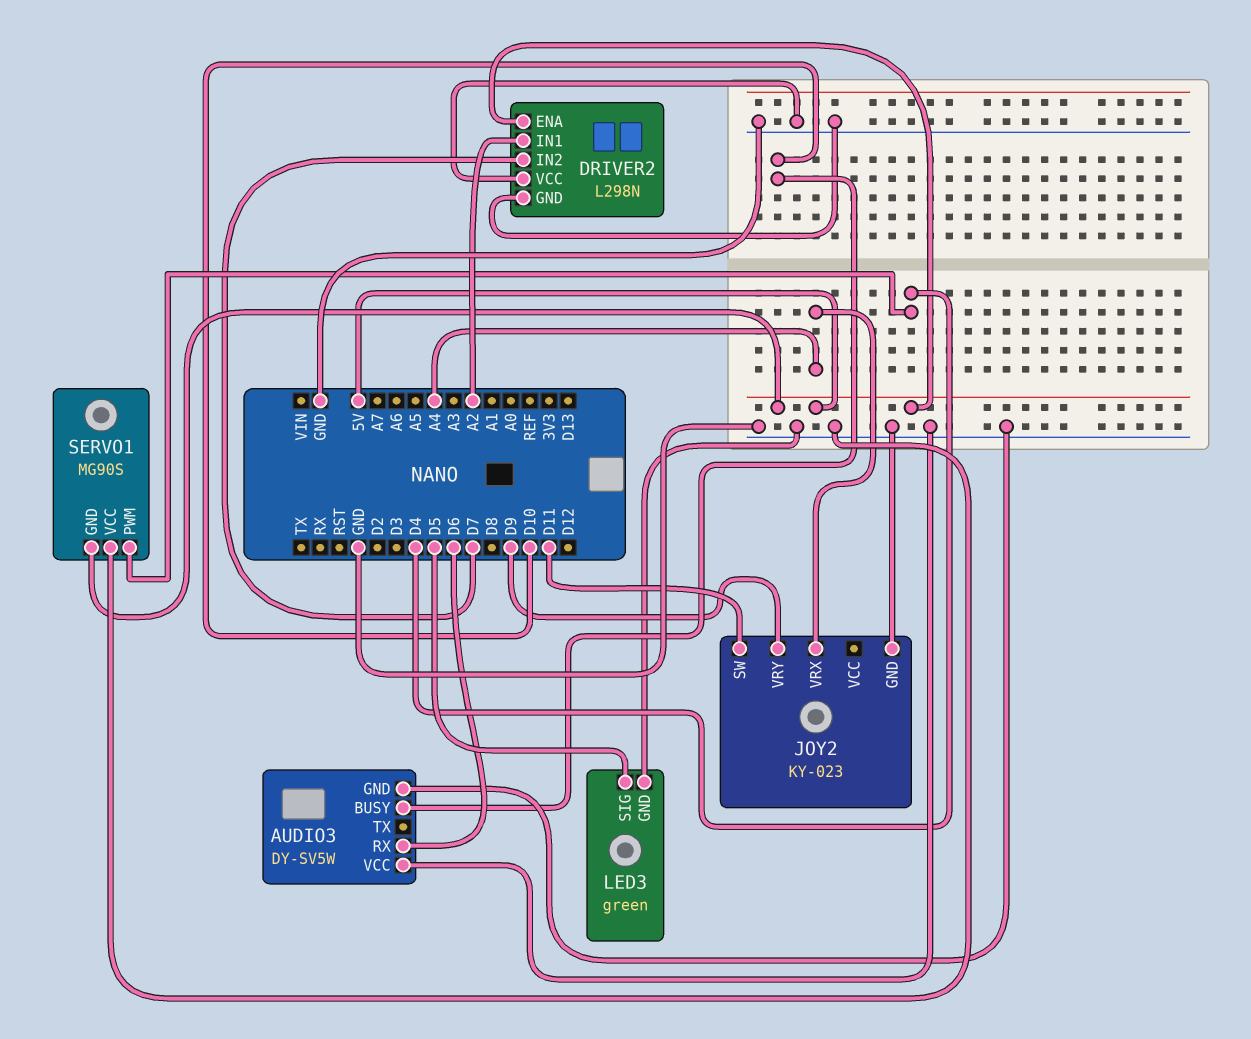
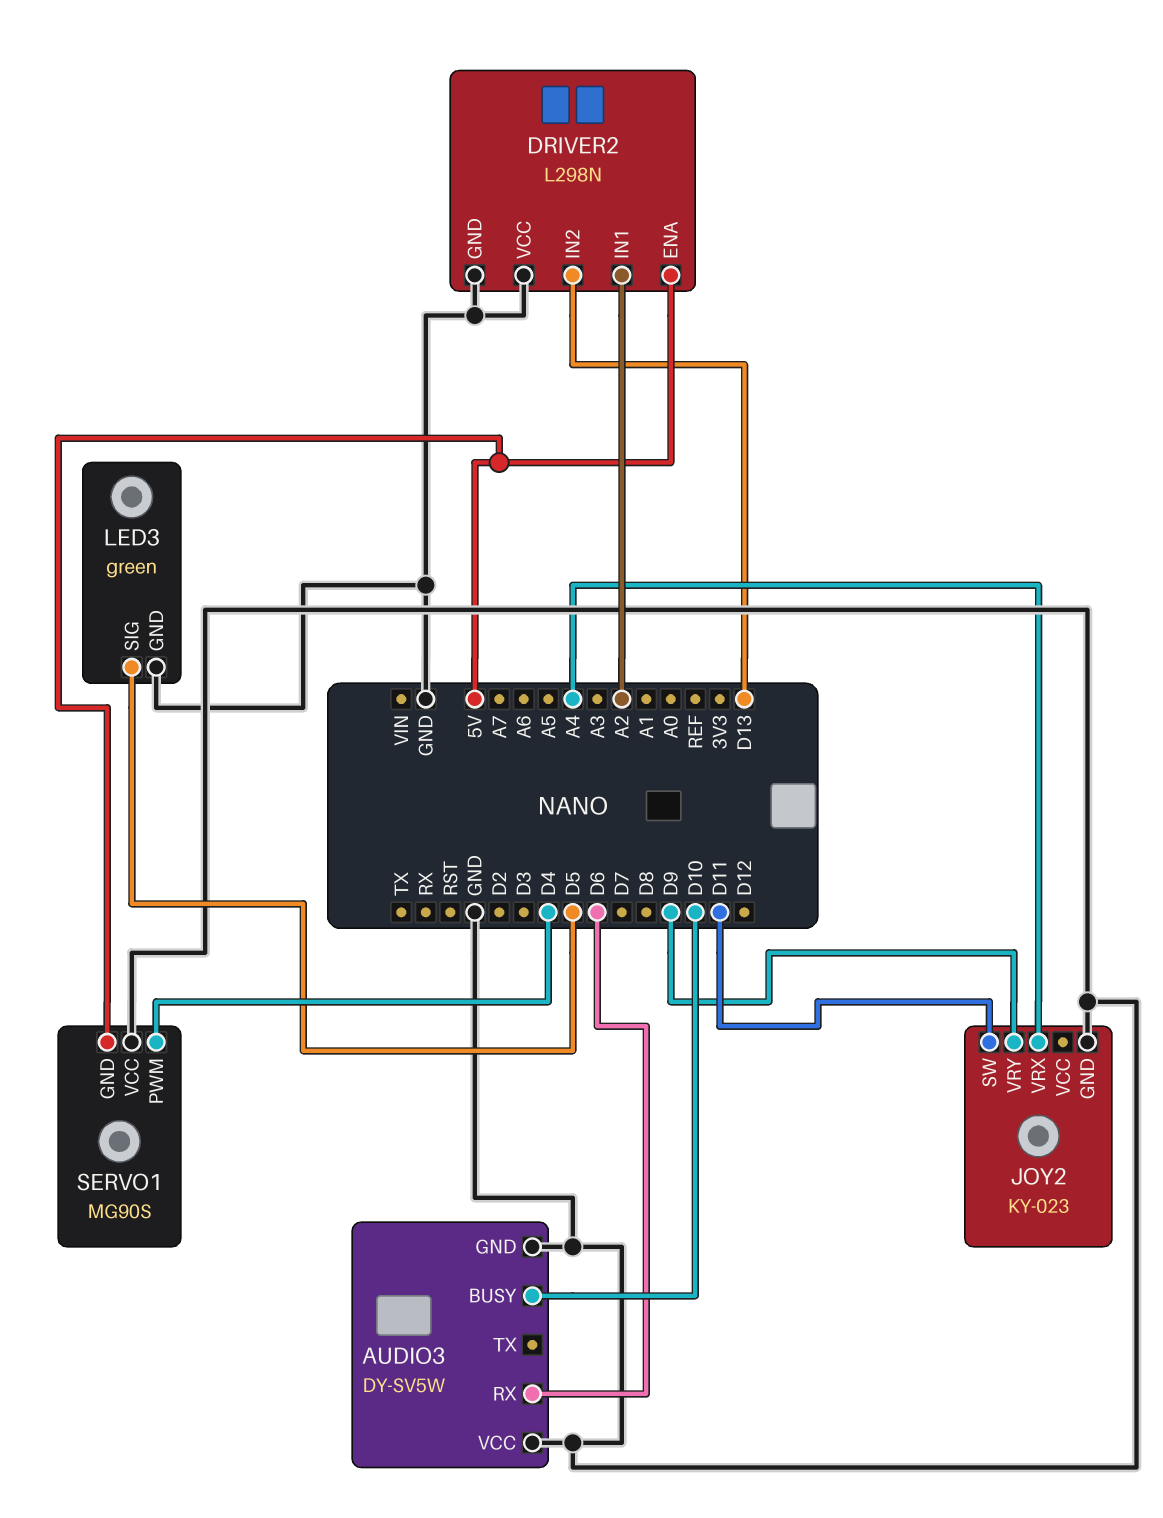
DRIVER2 pin IN2: D7 -> D13

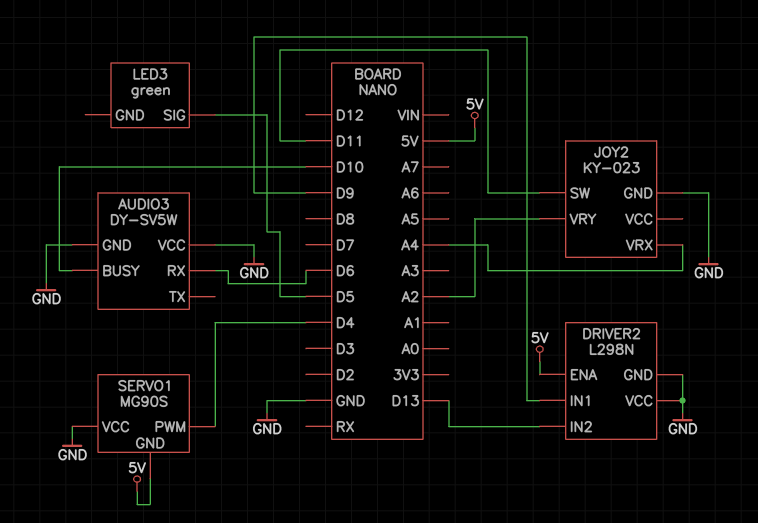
DRIVER2 pin IN1: A2 -> D9
JOY2 pin VRY: D9 -> A2
LED3 pin GND: GND -> none

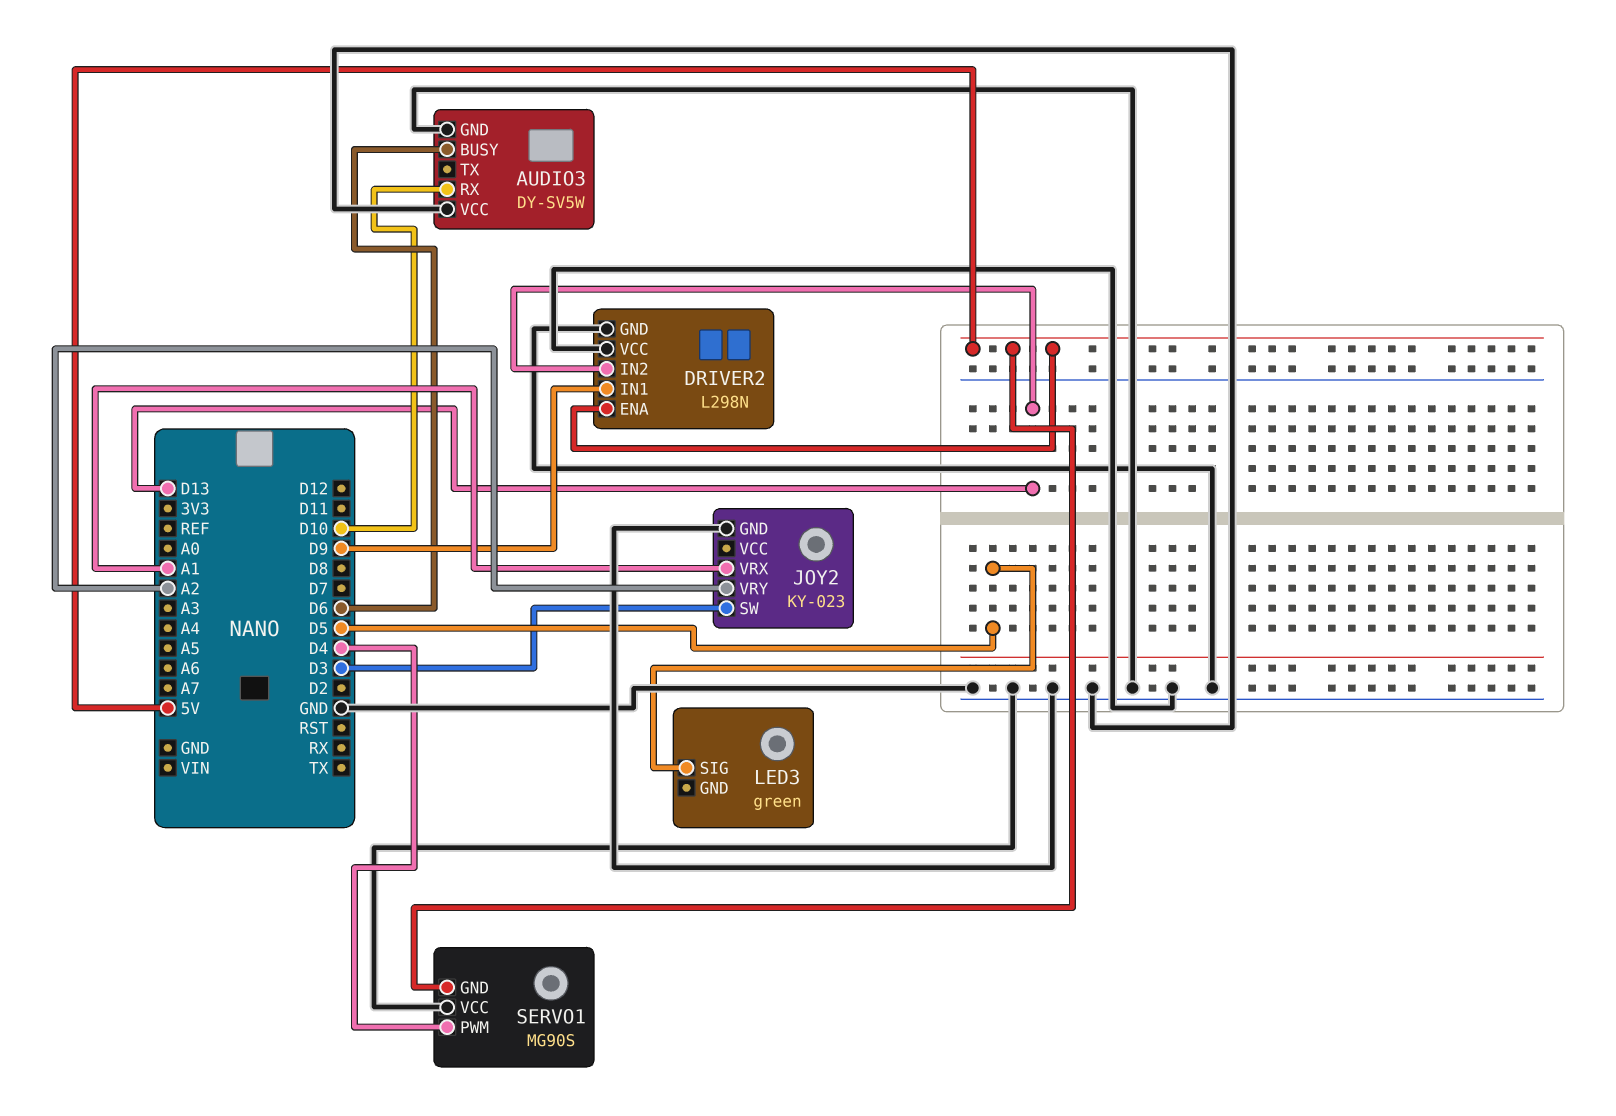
AUDIO3 pin BUSY: D10 -> D6
AUDIO3 pin RX: D6 -> D10
JOY2 pin SW: D11 -> D3
JOY2 pin VRX: A4 -> A1

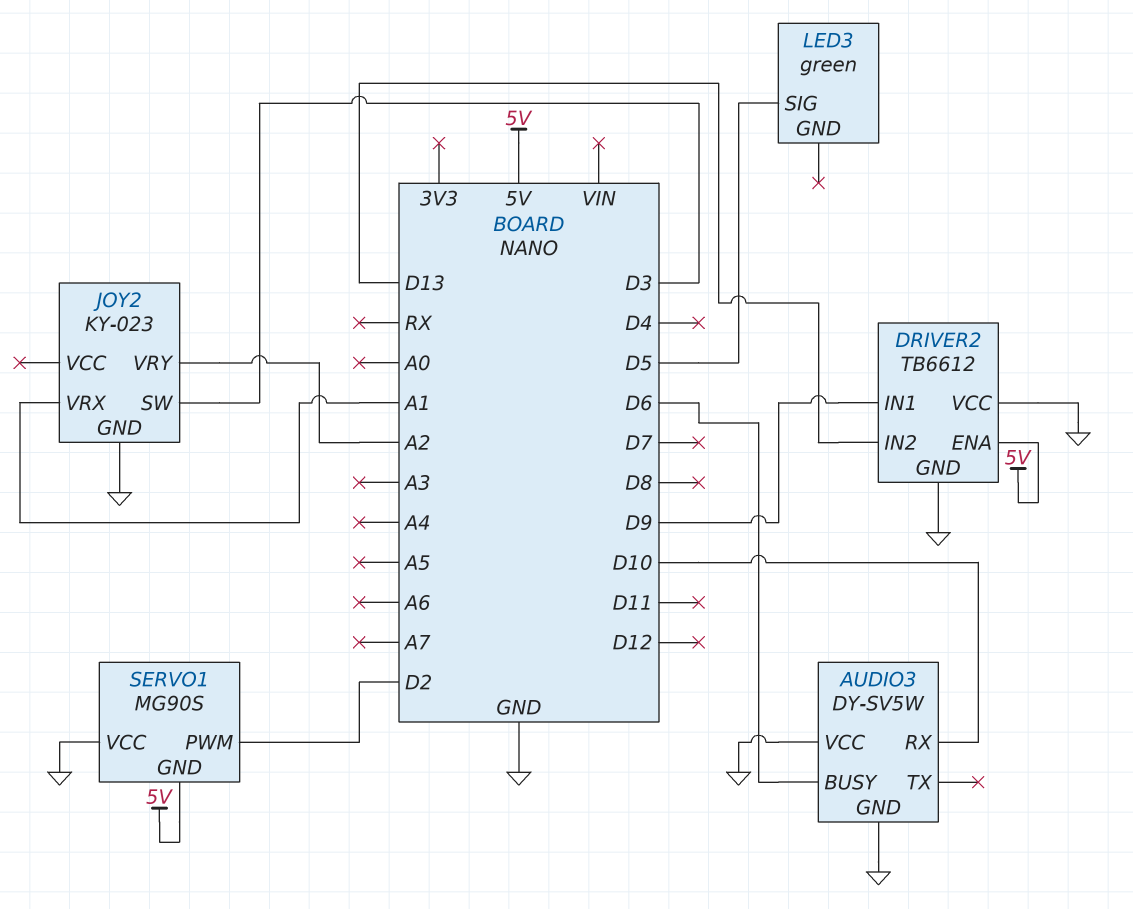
DRIVER2: L298N -> TB6612
SERVO1 pin PWM: D4 -> D2

